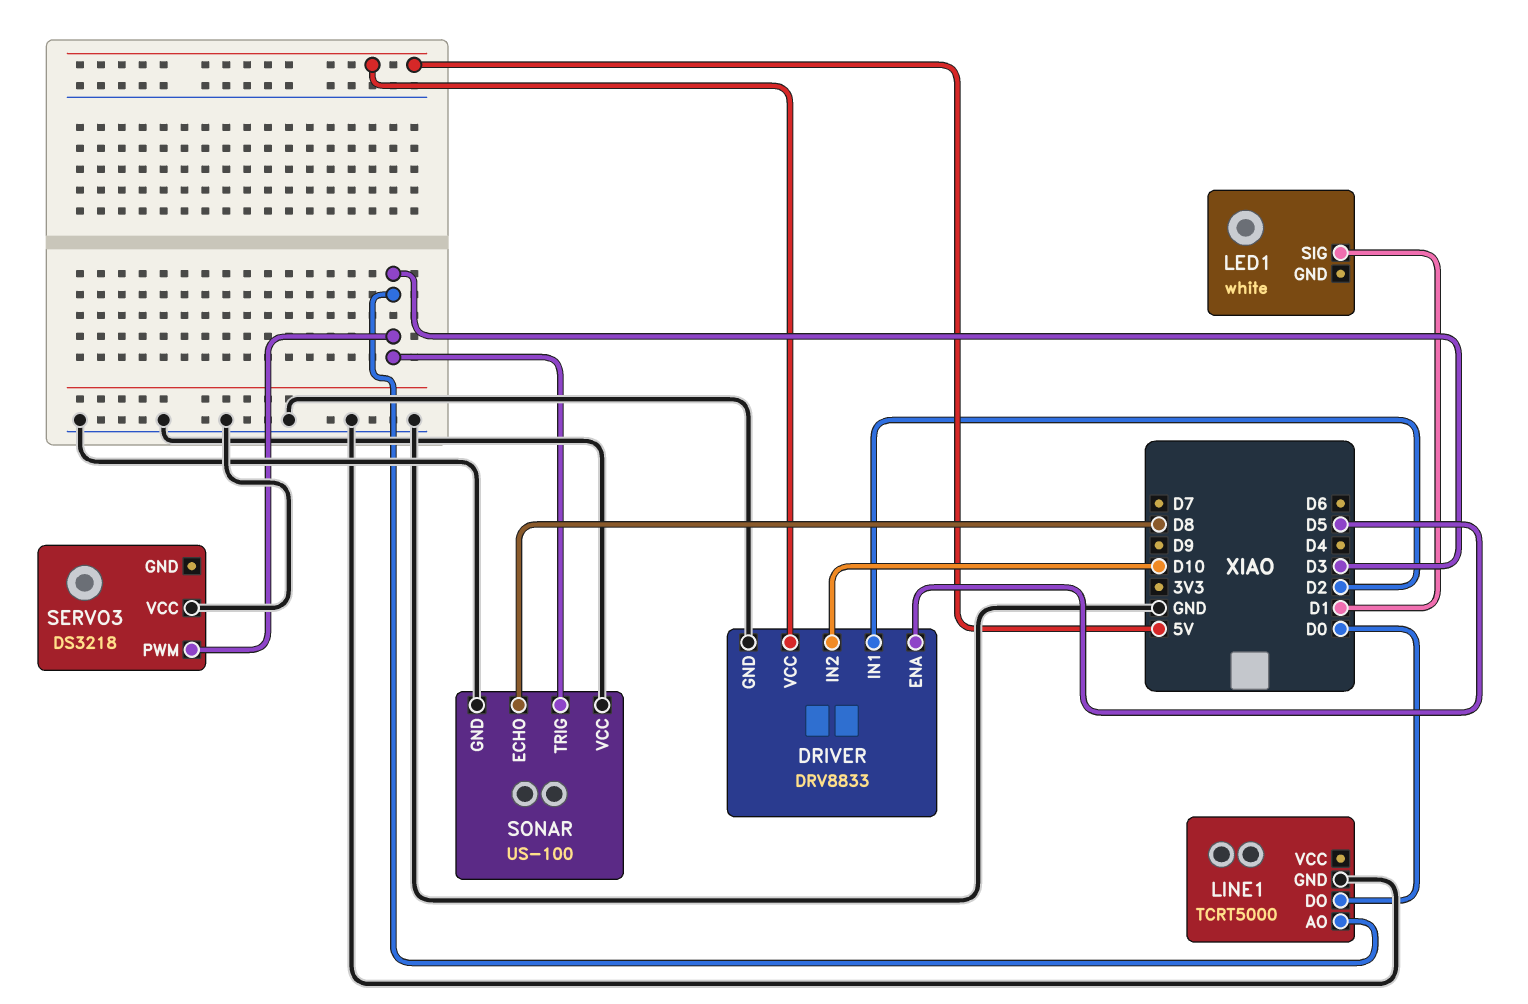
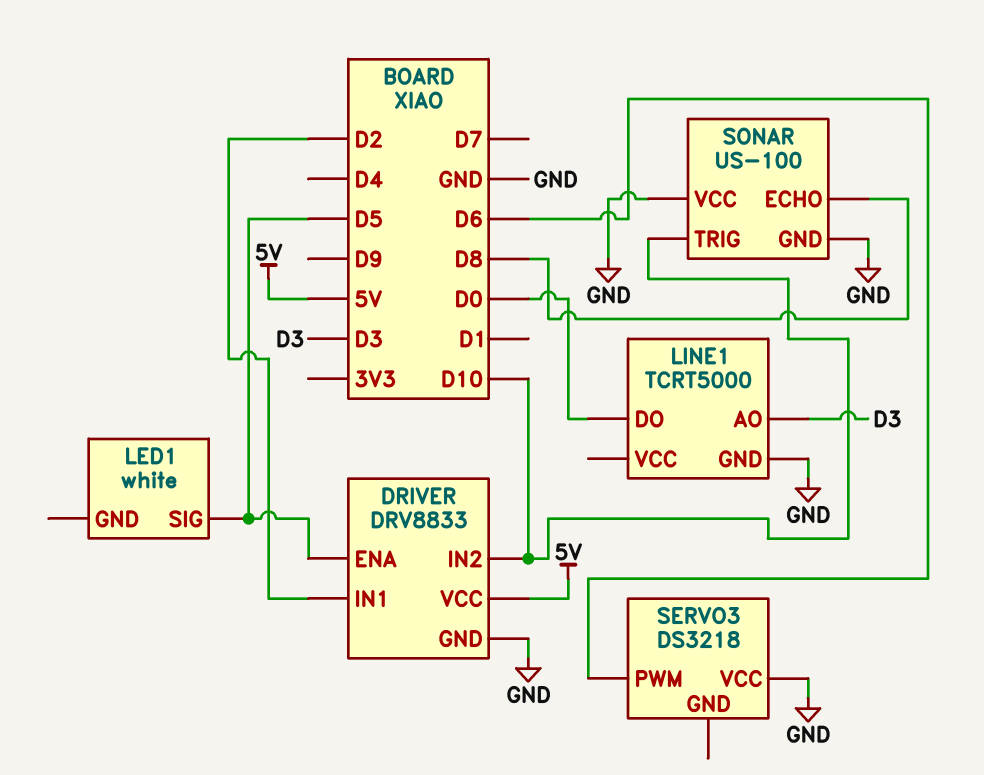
LED1 pin SIG: D1 -> D5
SERVO3 pin PWM: D3 -> D6
SONAR pin TRIG: D3 -> D10

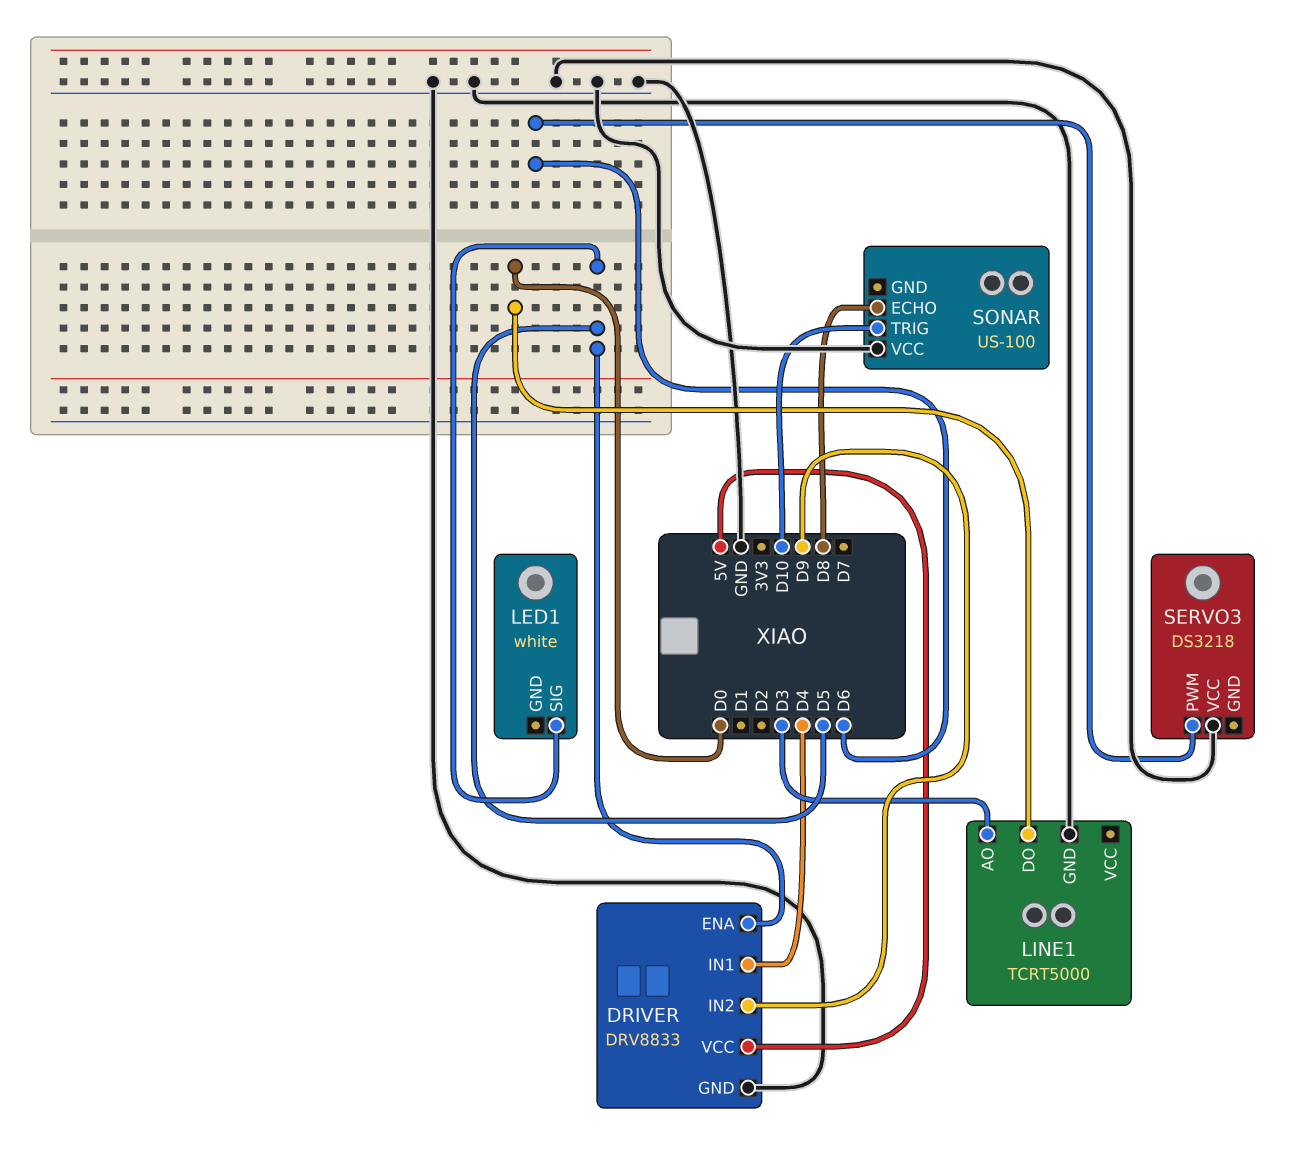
DRIVER pin IN1: D2 -> D4
DRIVER pin IN2: D10 -> D9
SONAR pin GND: GND -> none

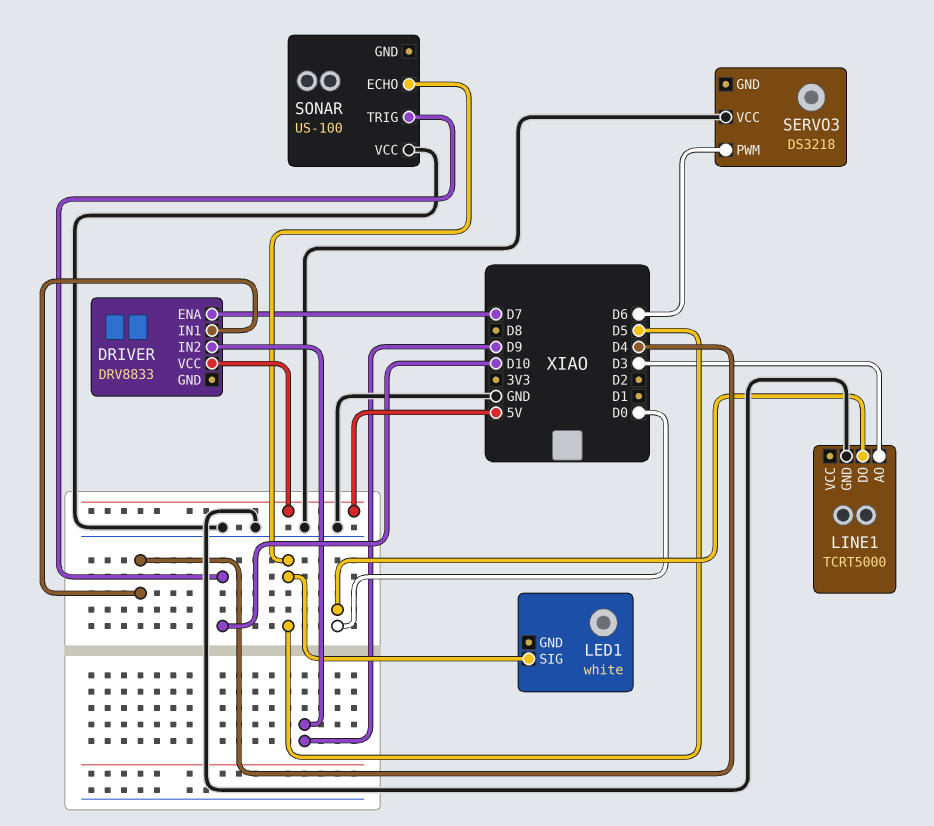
DRIVER pin ENA: D5 -> D7
DRIVER pin GND: GND -> none
SONAR pin ECHO: D8 -> D5

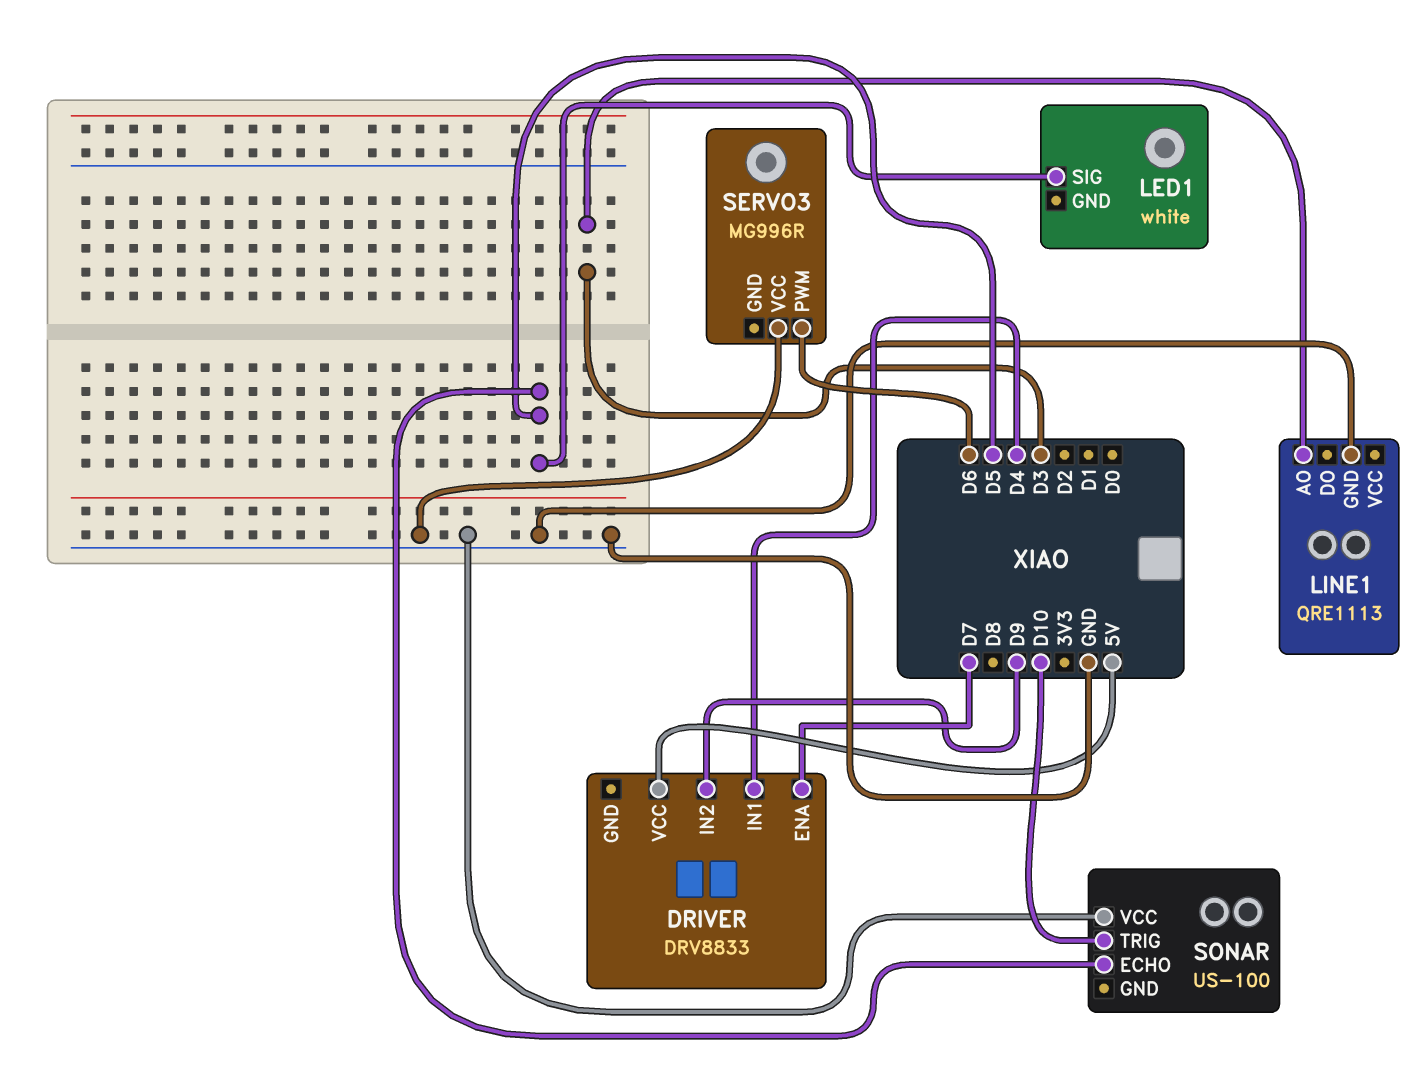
LINE1: TCRT5000 -> QRE1113
LINE1 pin DO: D0 -> none
SERVO3: DS3218 -> MG996R

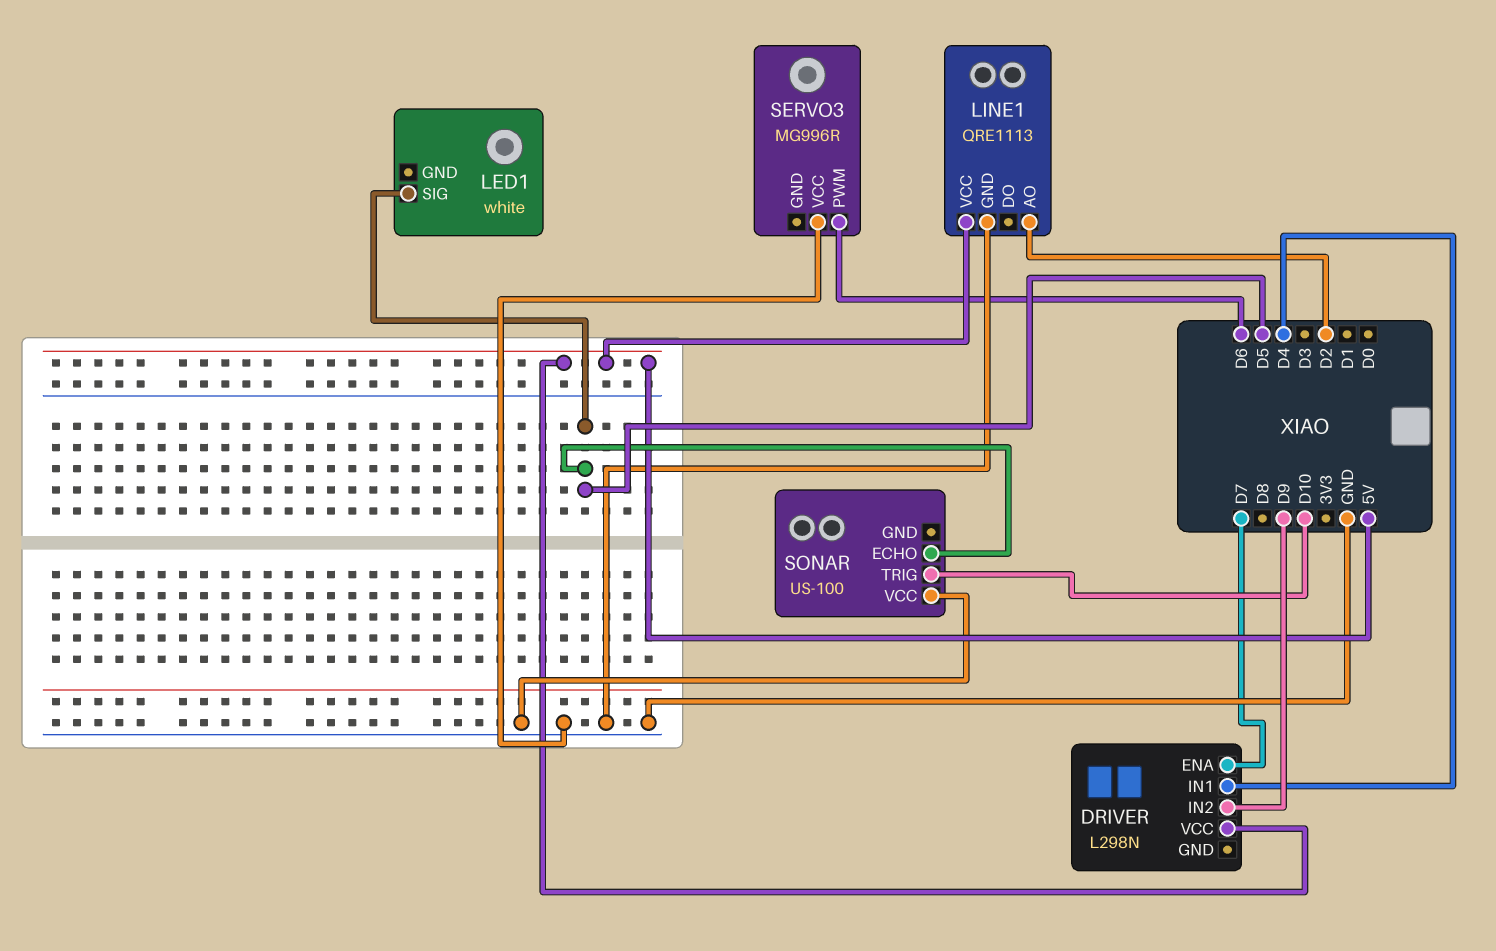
DRIVER: DRV8833 -> L298N
LINE1 pin AO: D3 -> D2
LINE1 pin VCC: none -> 5V

